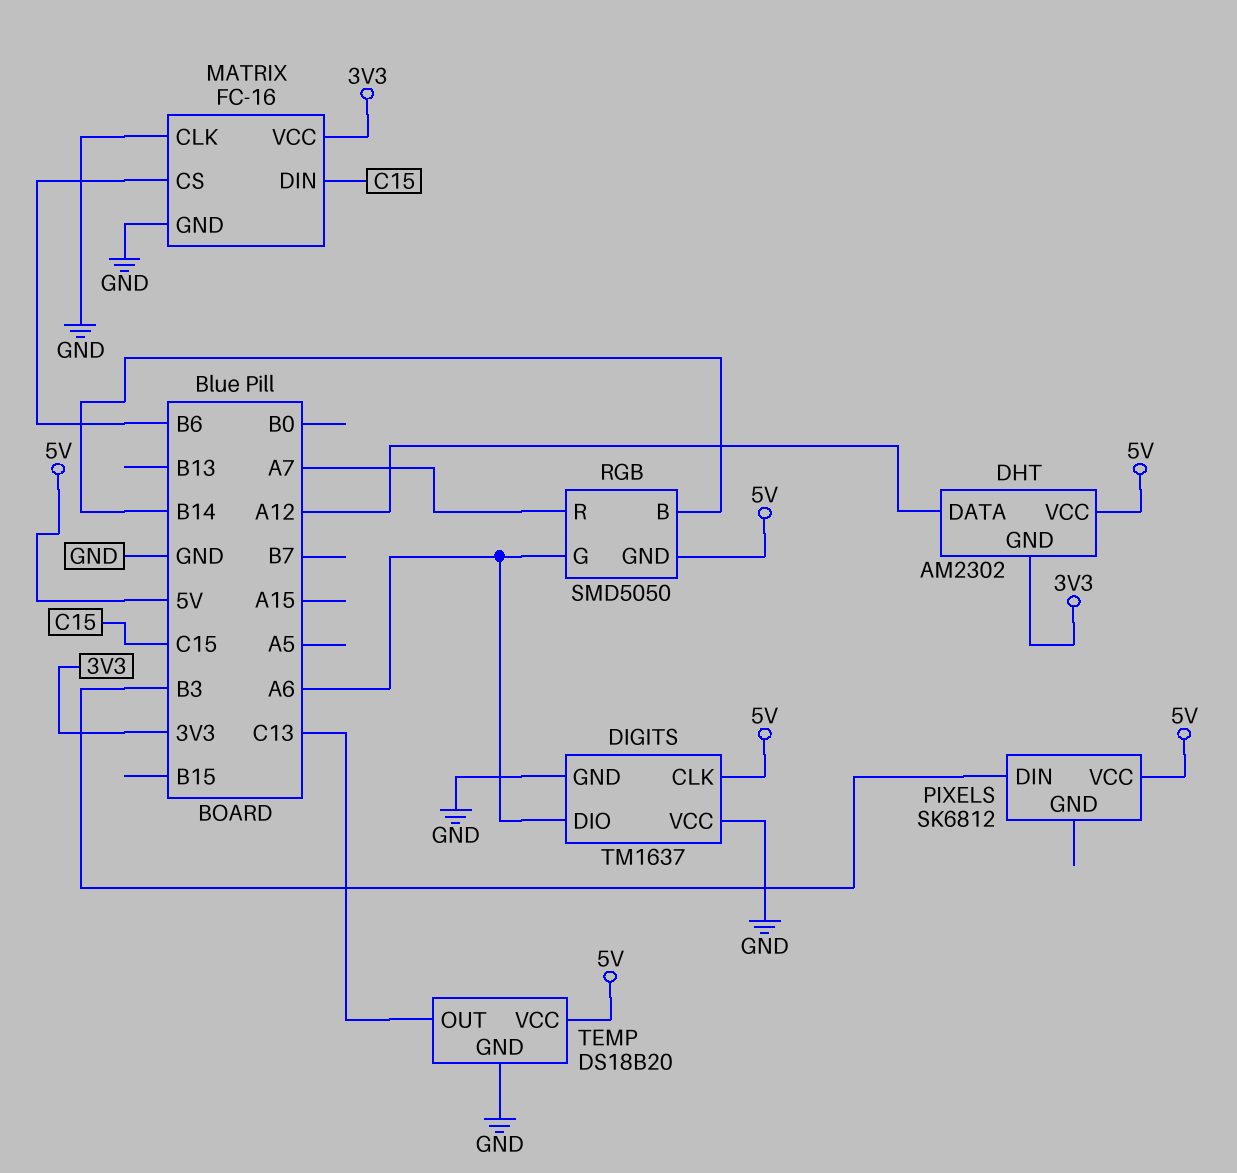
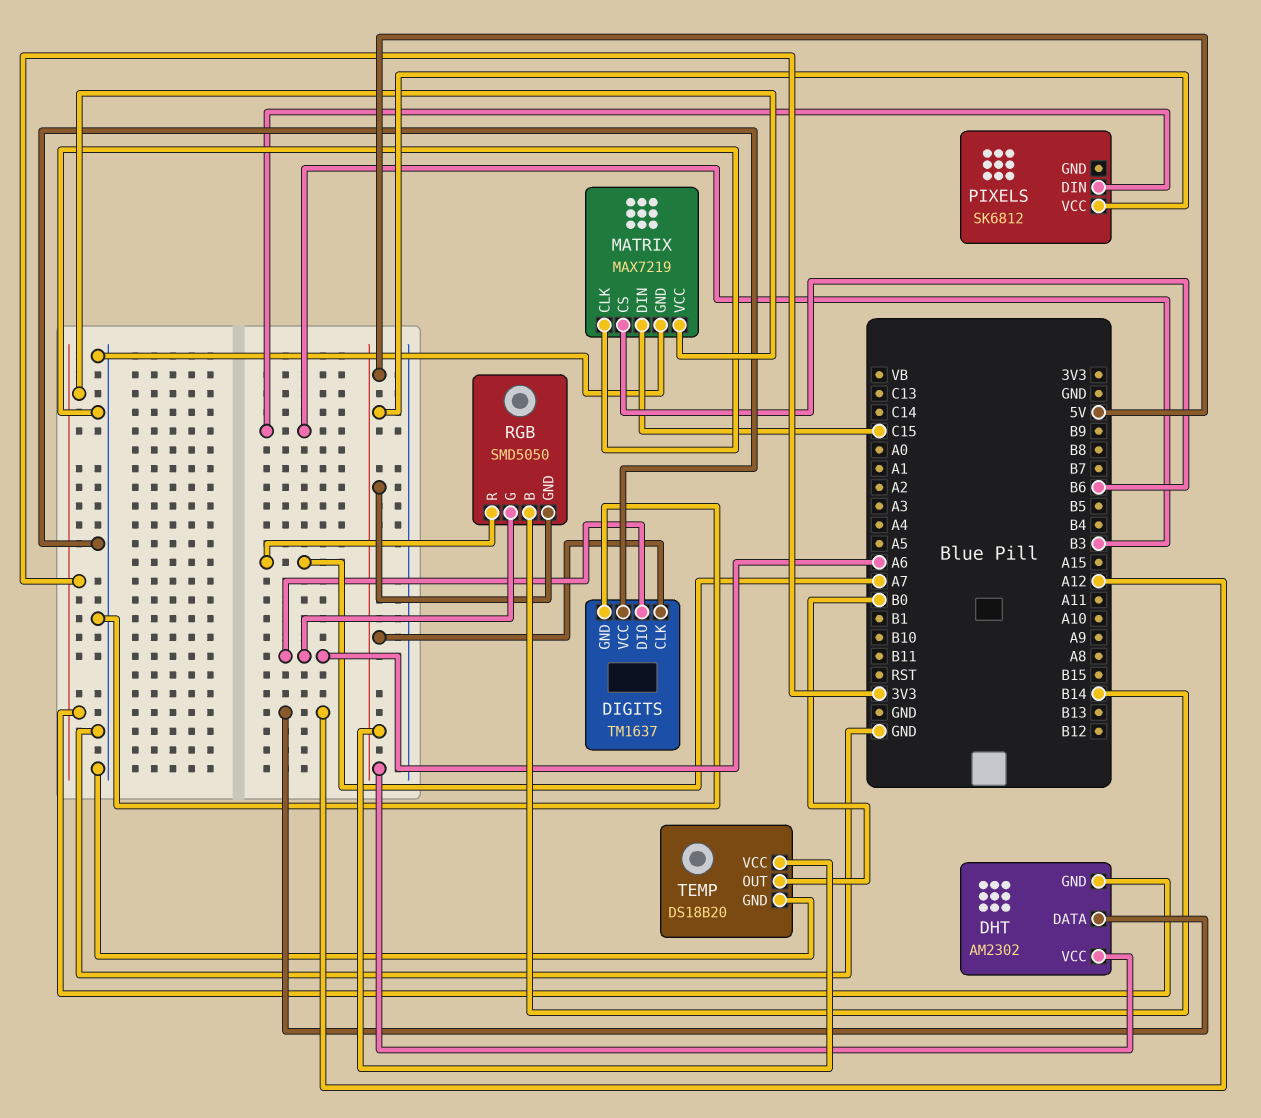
MATRIX: FC-16 -> MAX7219
TEMP pin OUT: C13 -> B0

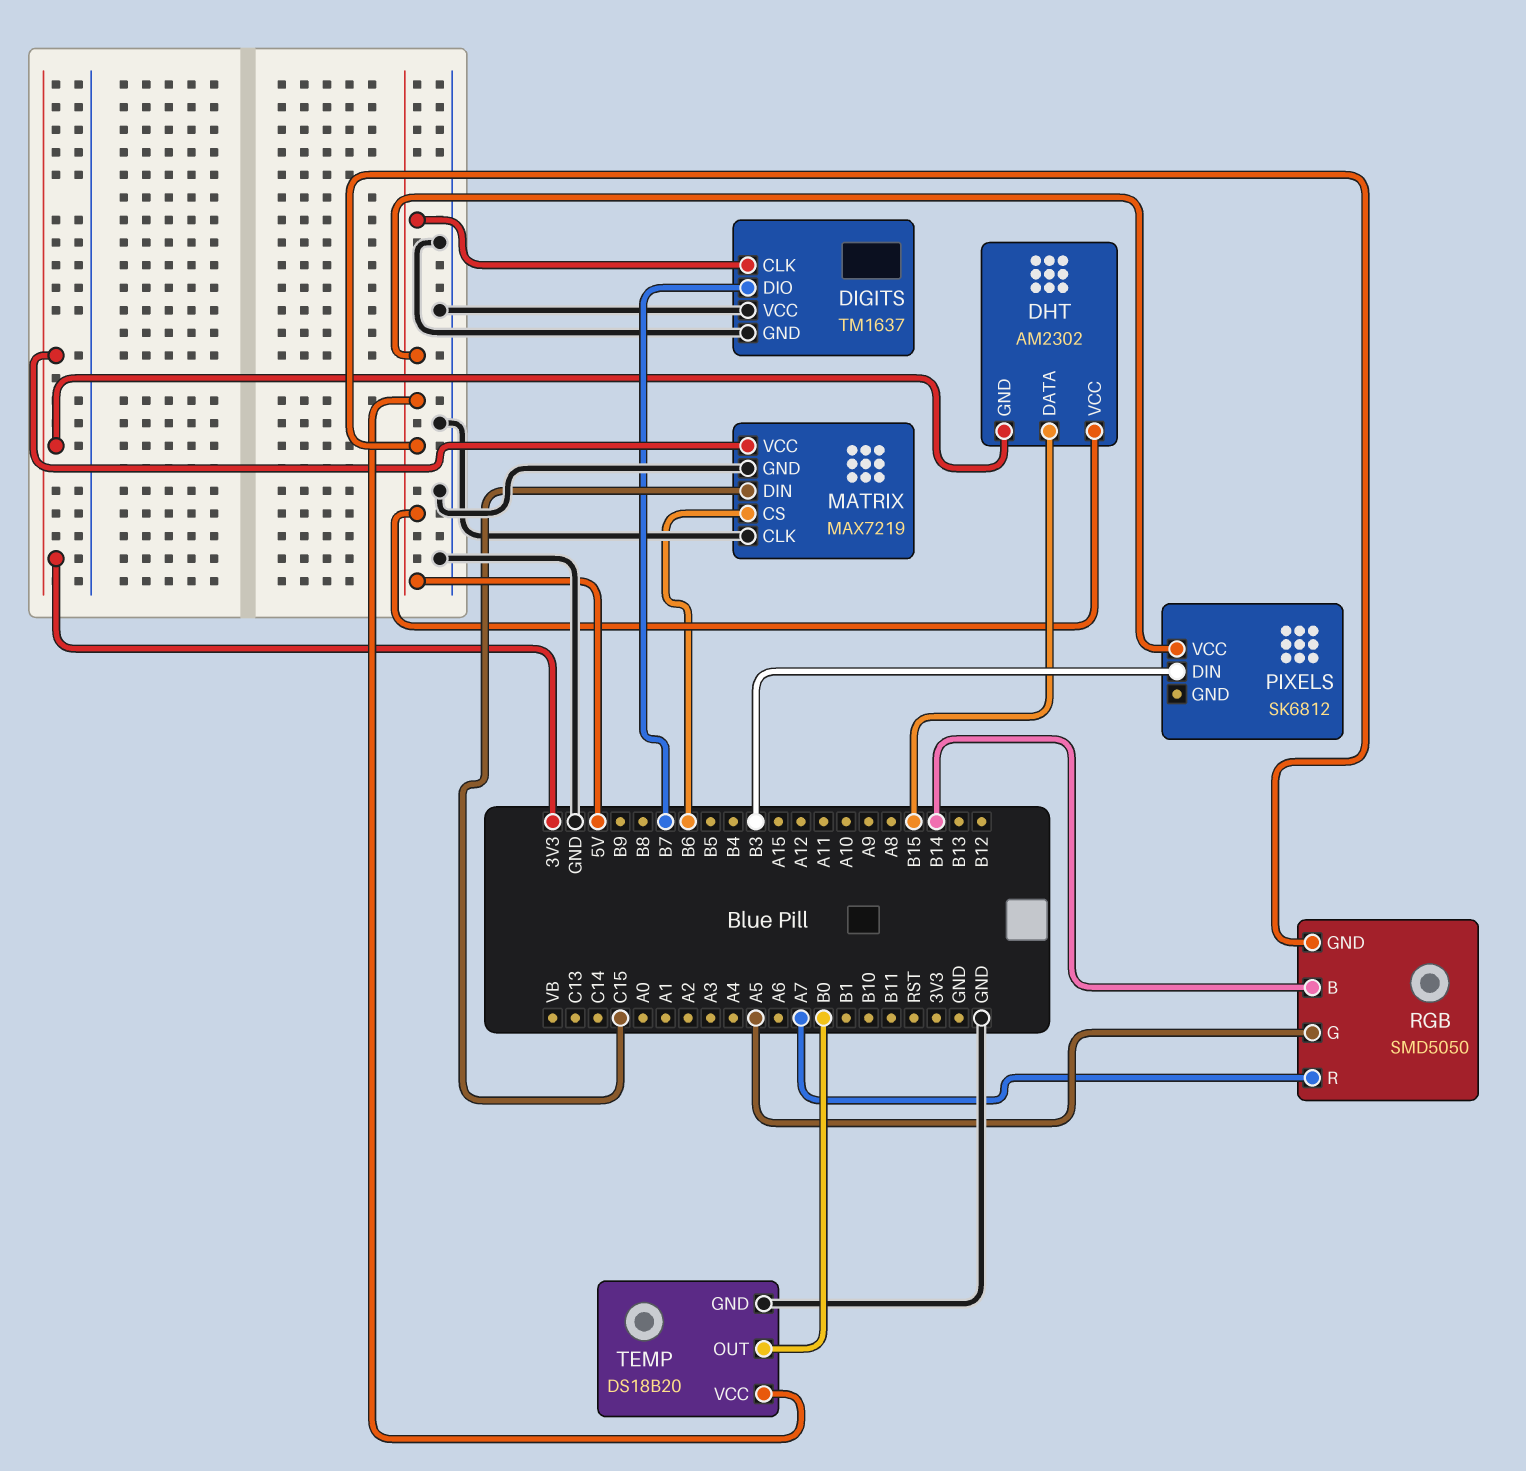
DHT pin DATA: A12 -> B15
DIGITS pin DIO: A6 -> B7
RGB pin G: A6 -> A5

